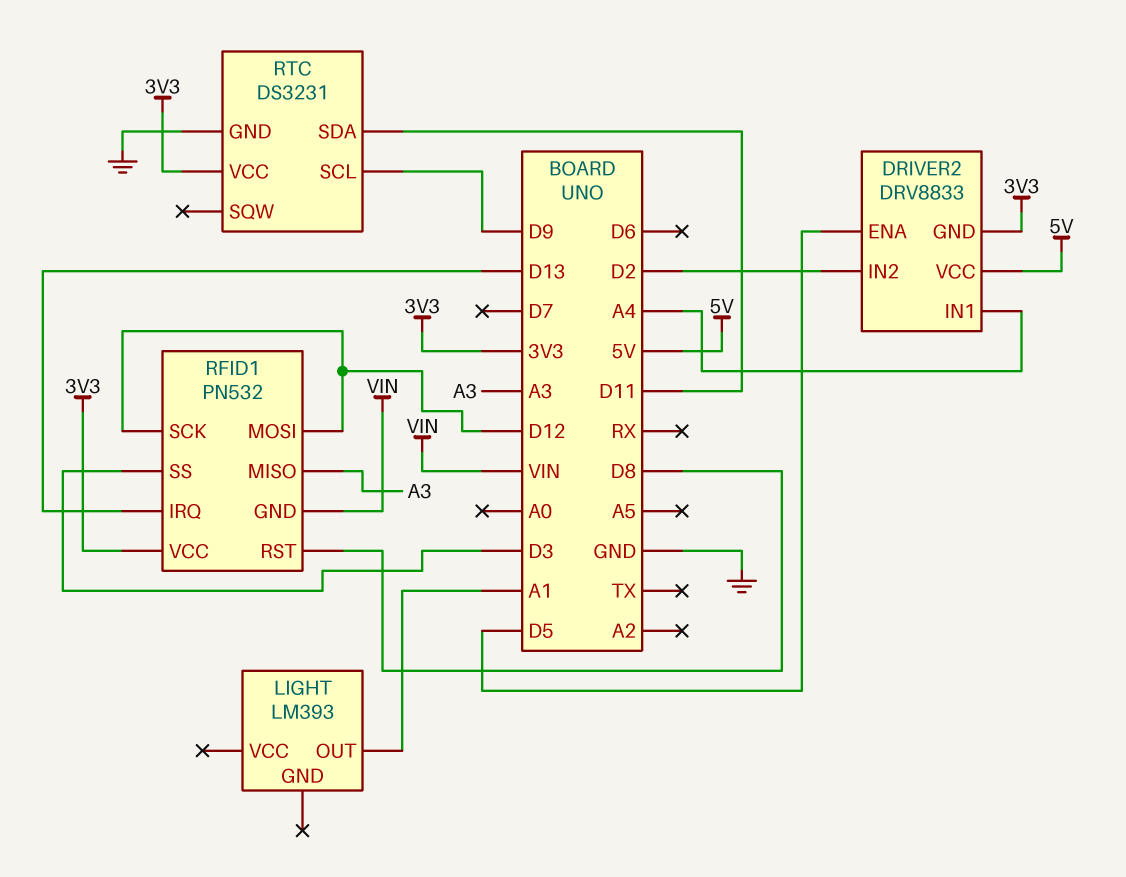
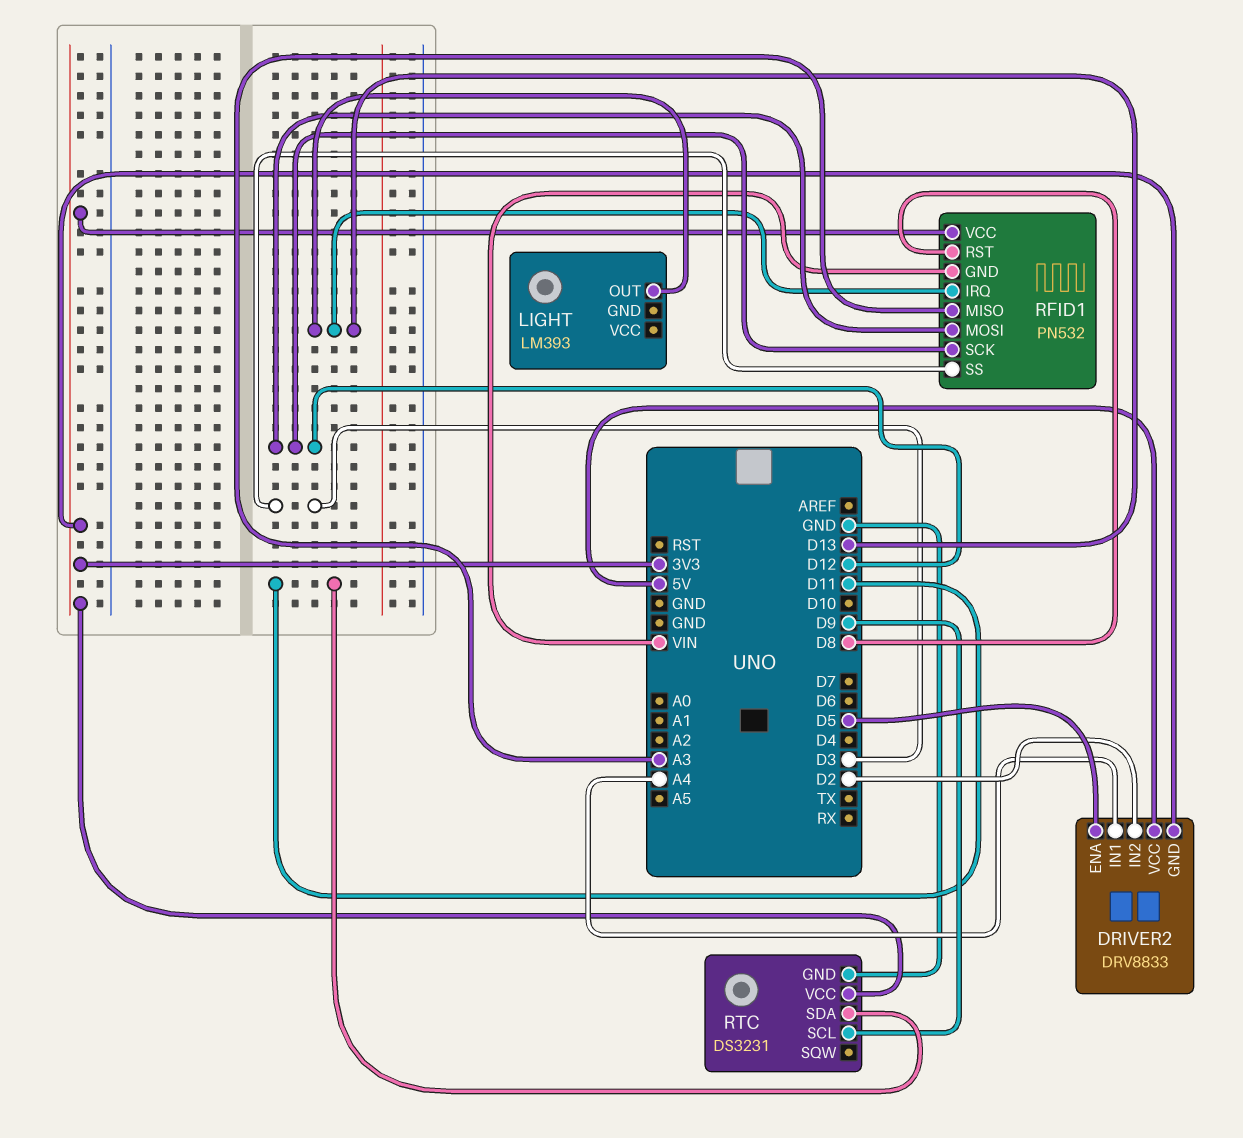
LIGHT pin OUT: A1 -> D13

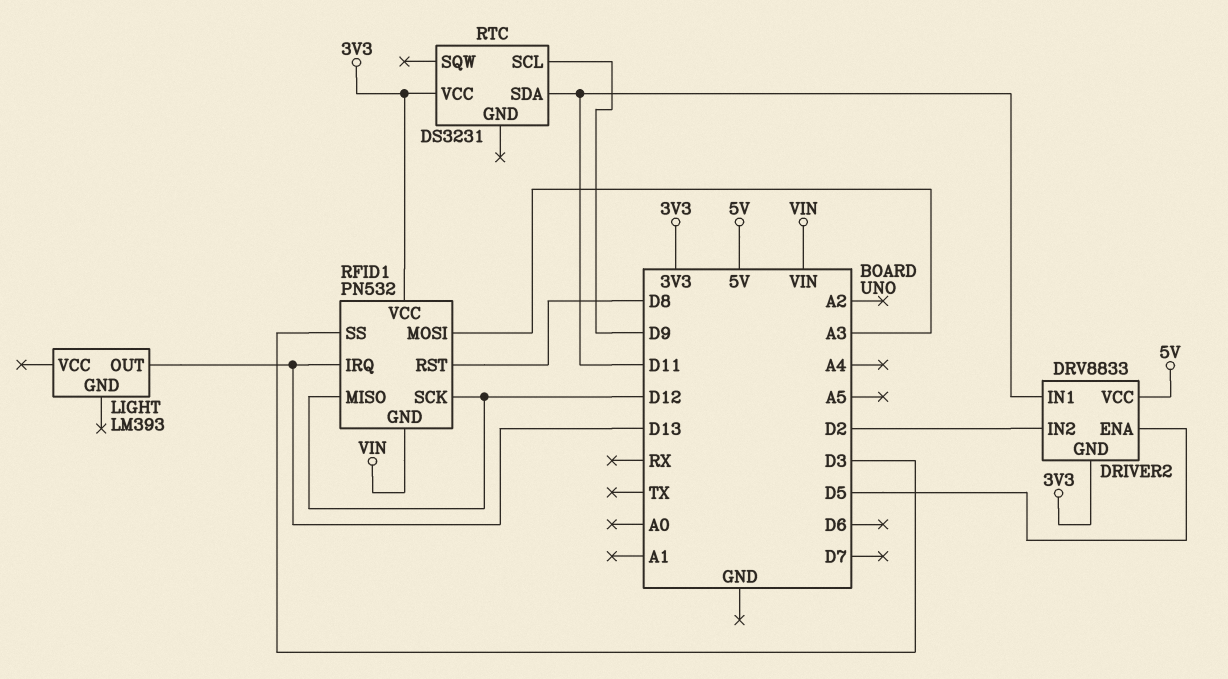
DRIVER2 pin IN1: A4 -> D11
RFID1 pin MISO: A3 -> D12
RFID1 pin MOSI: D12 -> A3
RTC pin GND: GND -> none

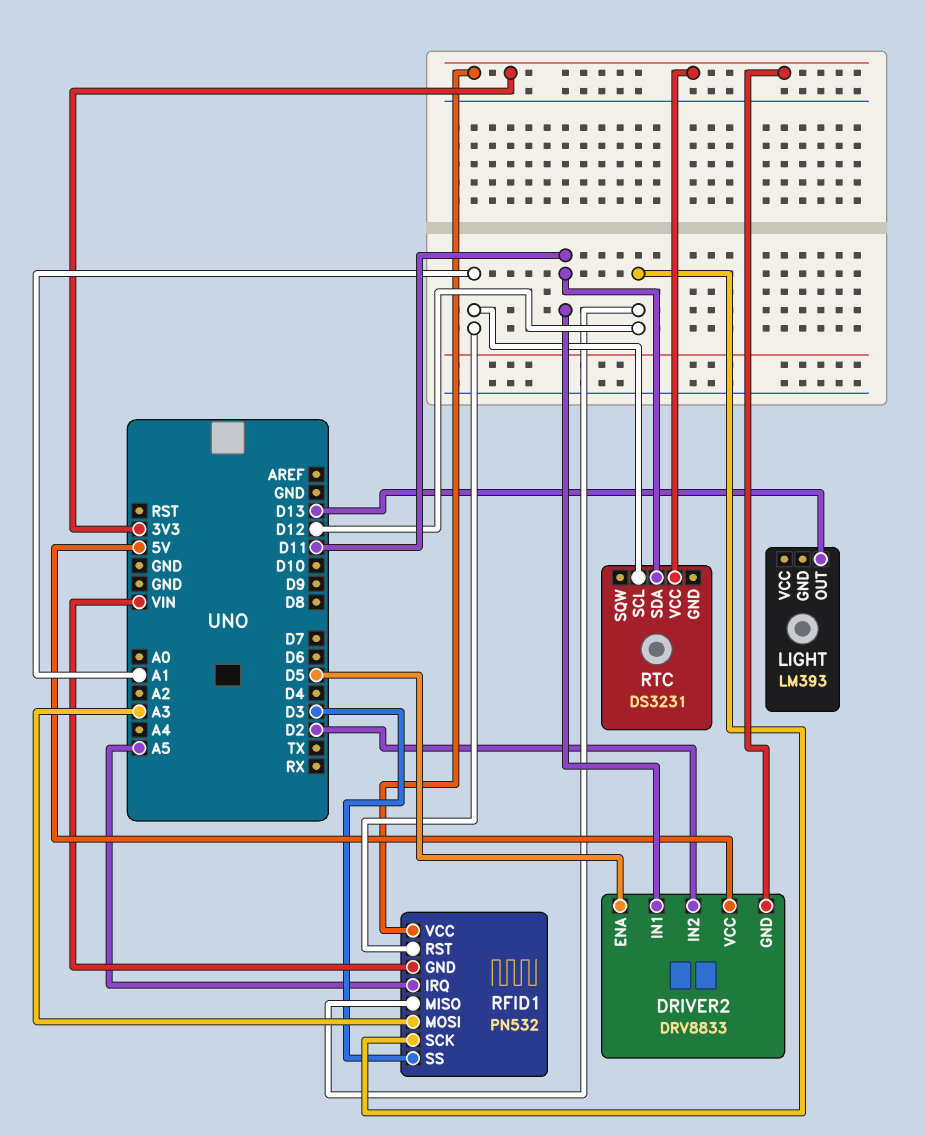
RFID1 pin IRQ: D13 -> A5
RFID1 pin RST: D8 -> A1
RTC pin SCL: D9 -> A1

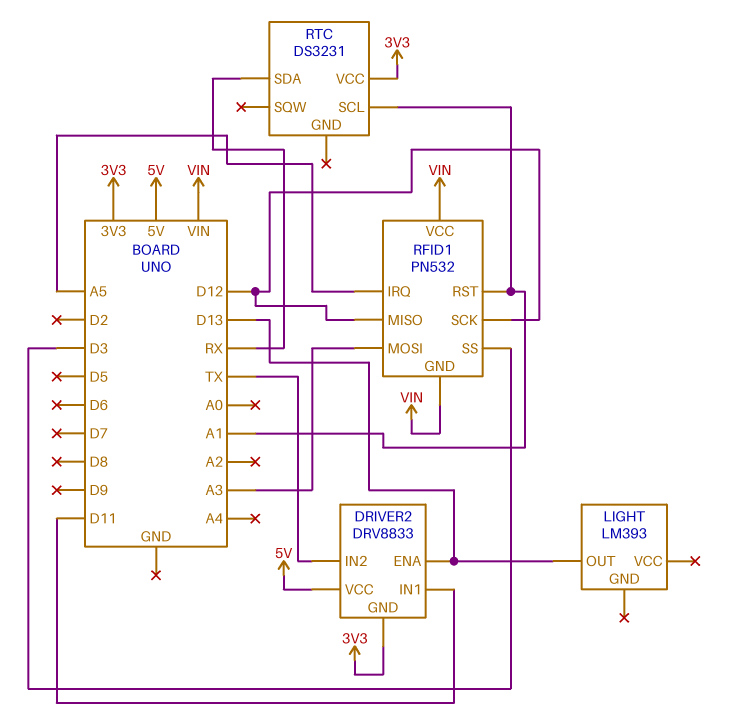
DRIVER2 pin ENA: D5 -> D13
DRIVER2 pin IN2: D2 -> TX
RFID1 pin VCC: 3V3 -> VIN
RTC pin SDA: D11 -> RX

